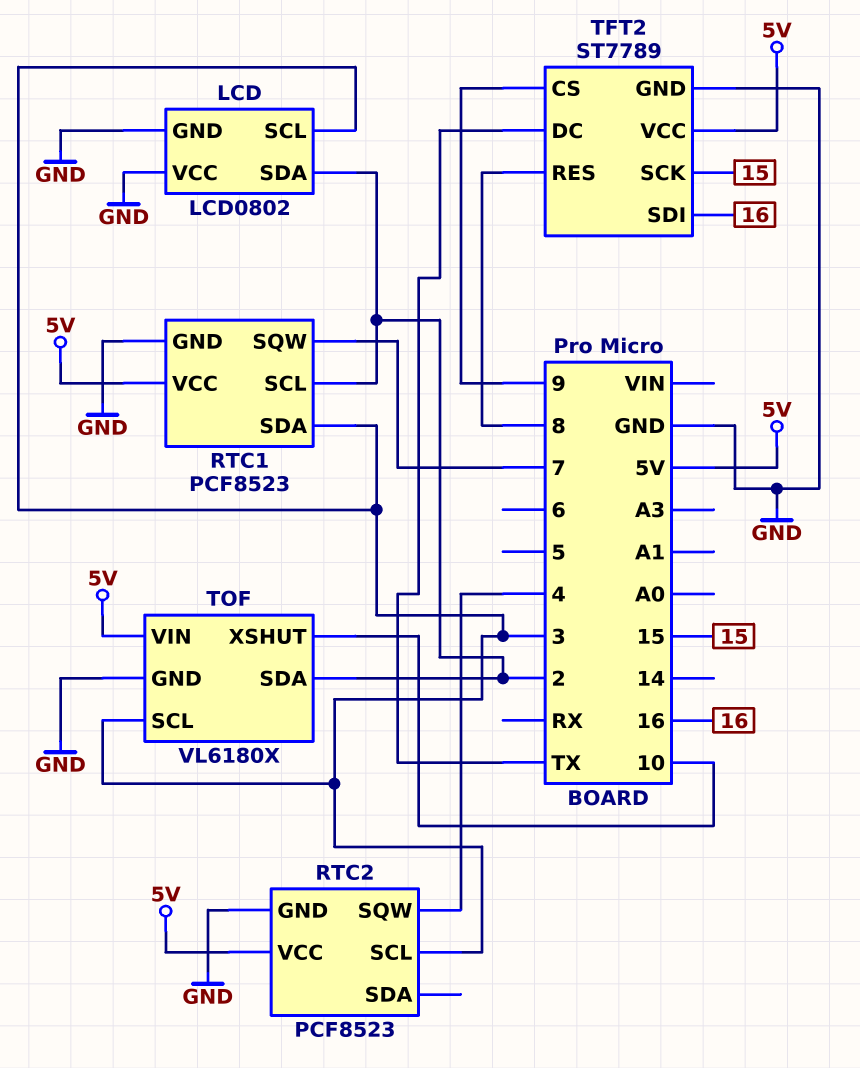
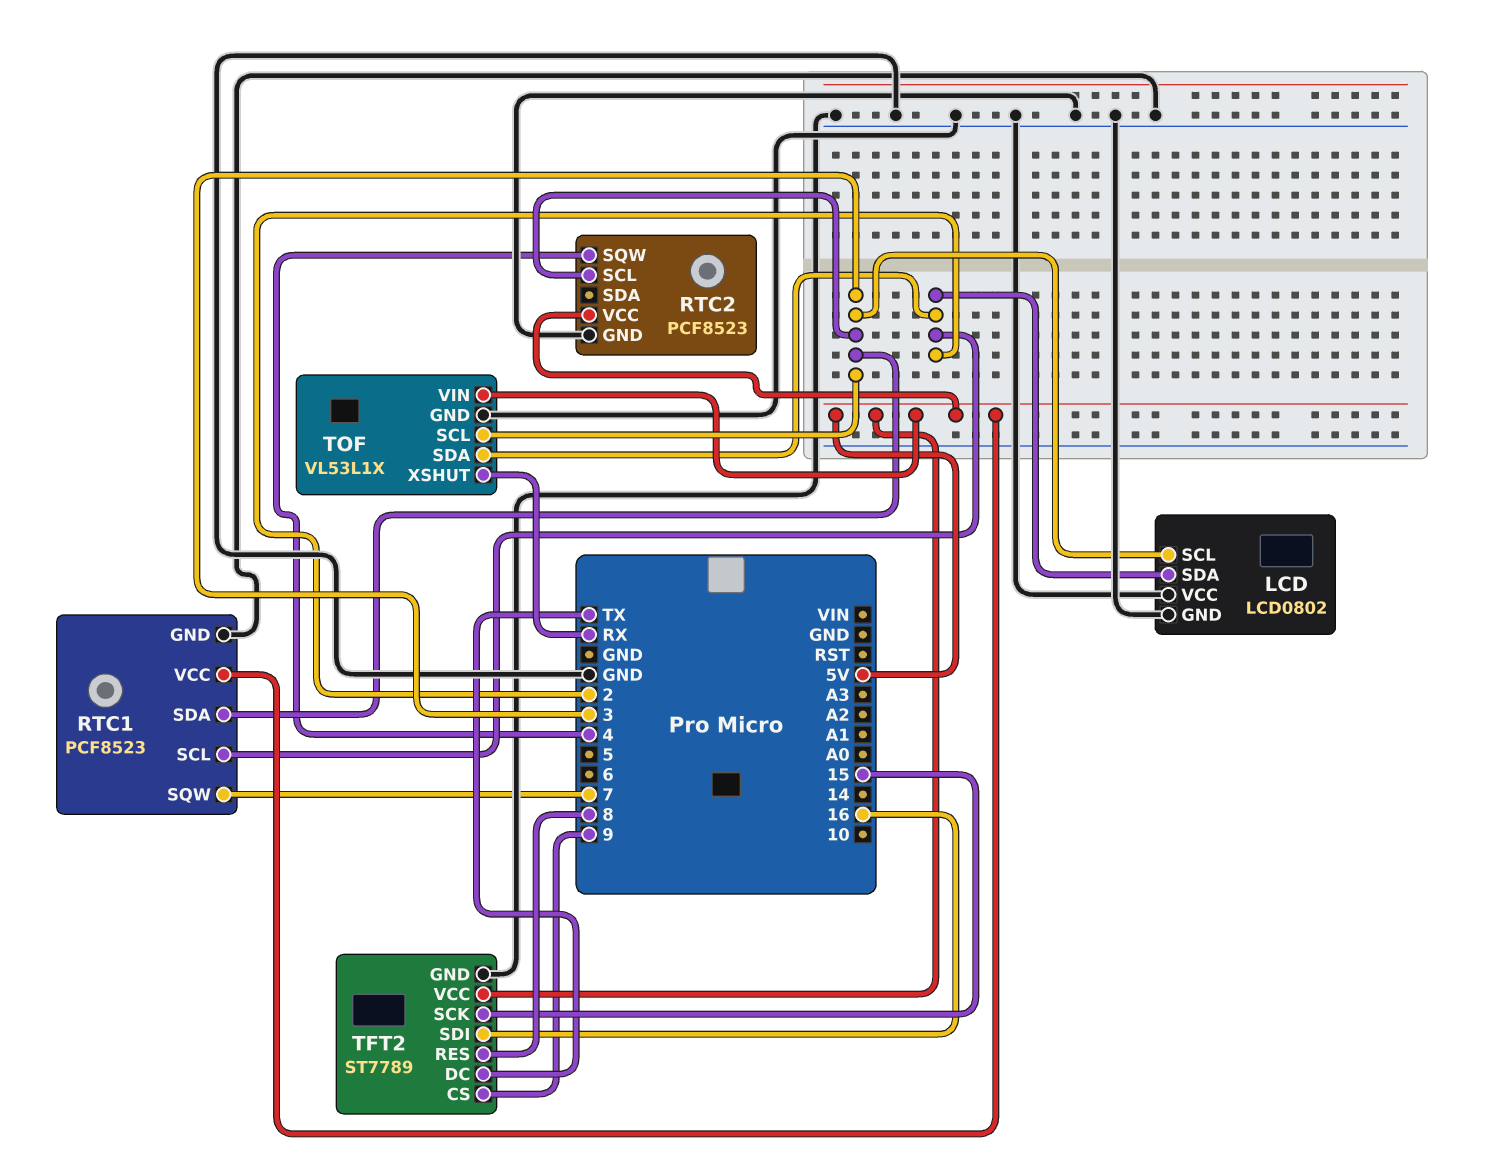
TOF: VL6180X -> VL53L1X
TOF pin XSHUT: 10 -> RX

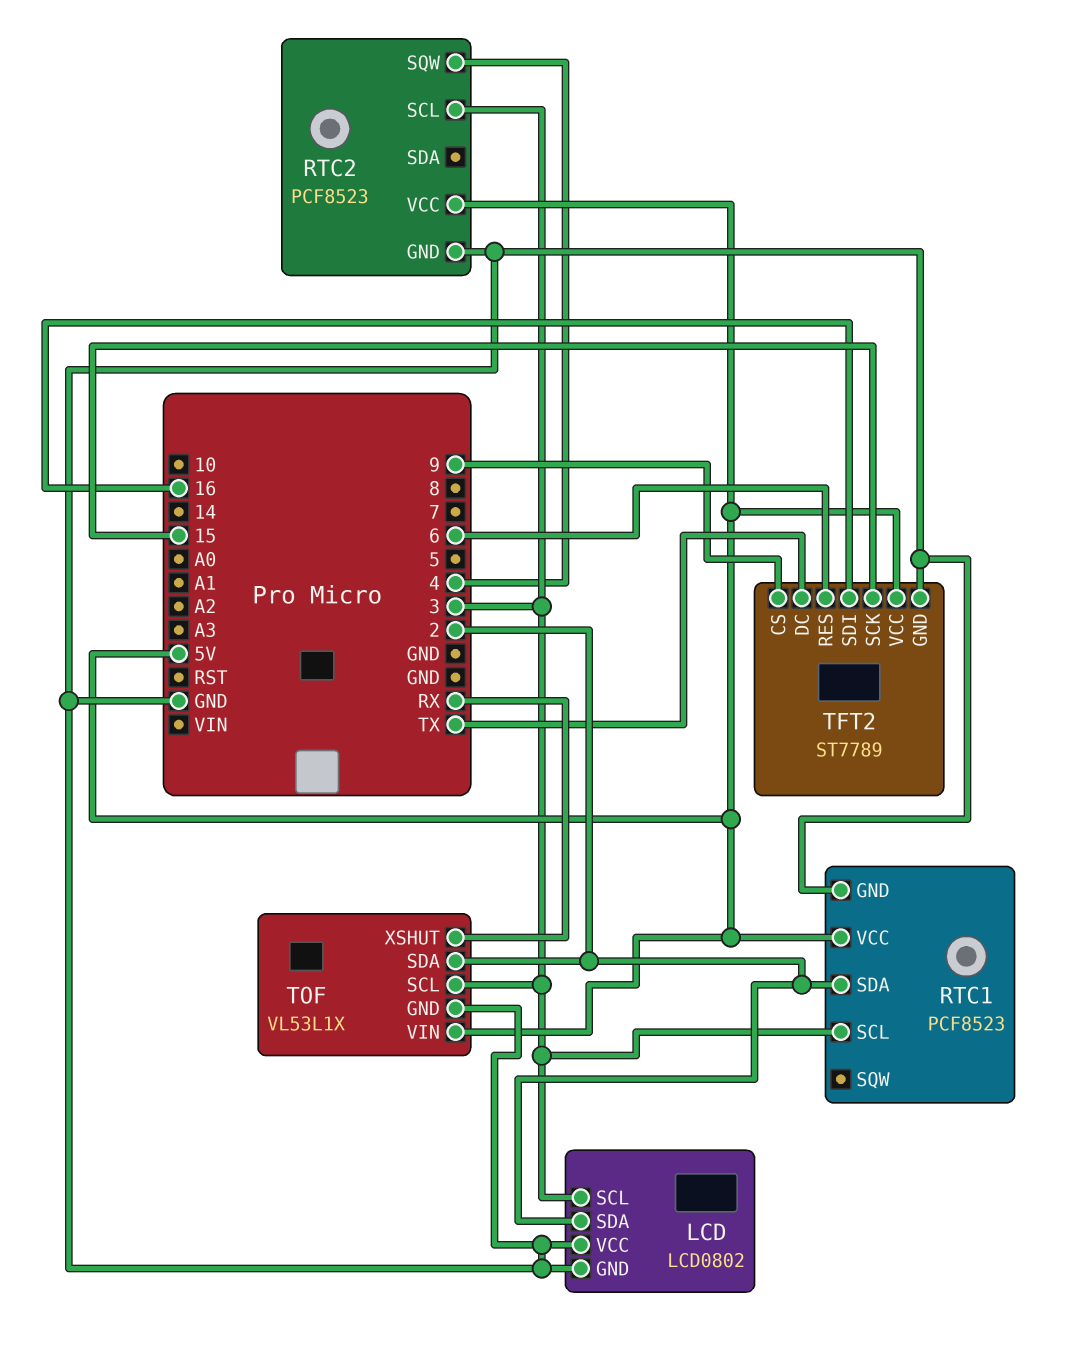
RTC1 pin SCL: 2 -> 3
RTC1 pin SDA: 3 -> 2
RTC1 pin SQW: 7 -> none
TFT2 pin RES: 8 -> 6

